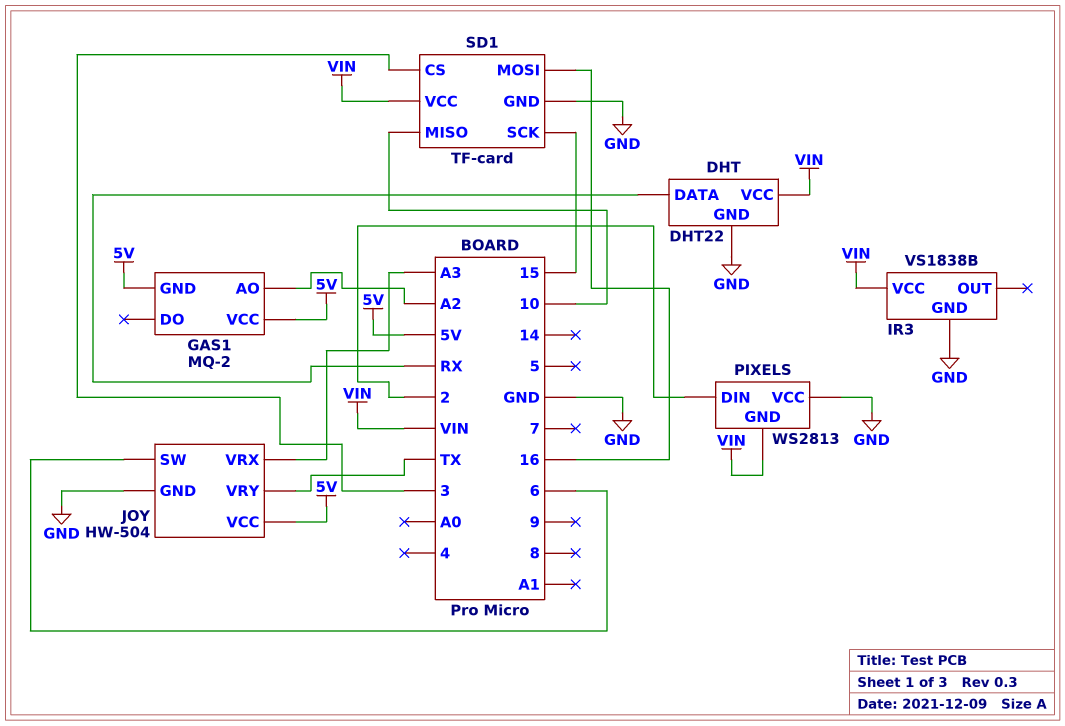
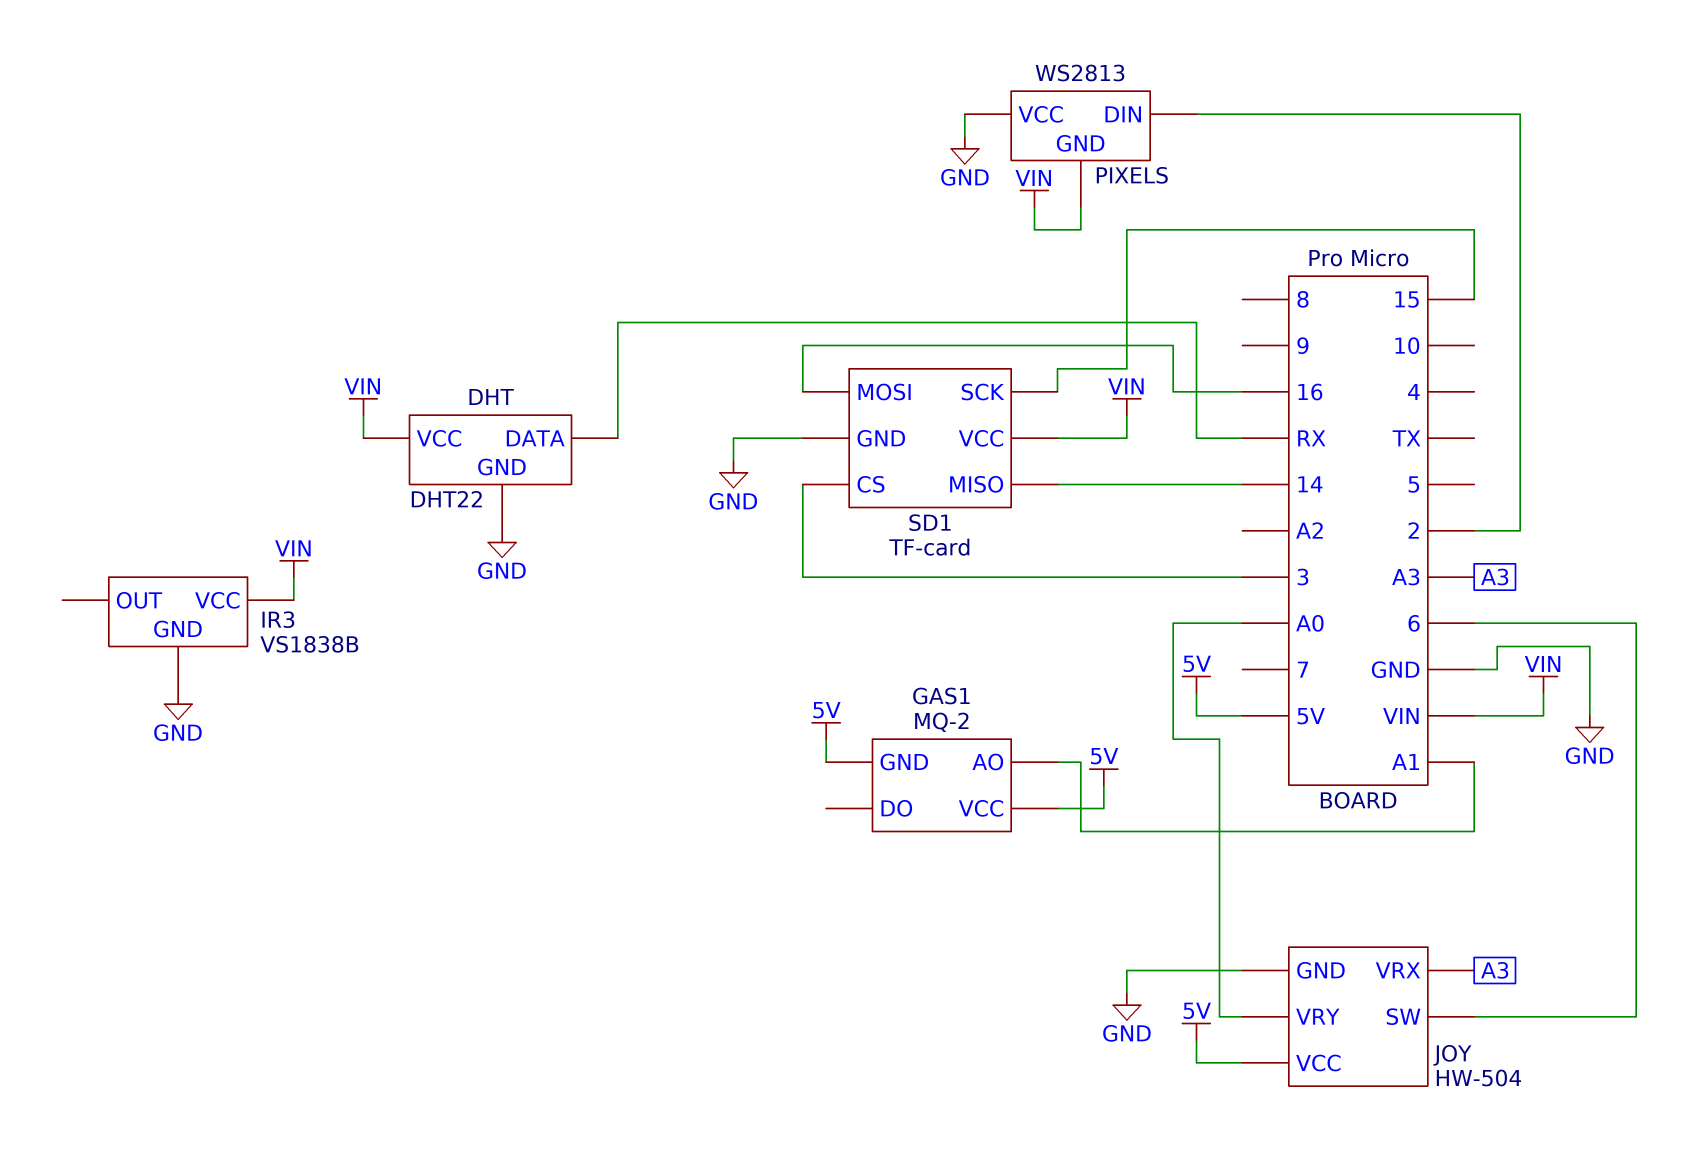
GAS1 pin AO: A2 -> A1
JOY pin VRY: TX -> A0
SD1 pin MISO: 10 -> 14

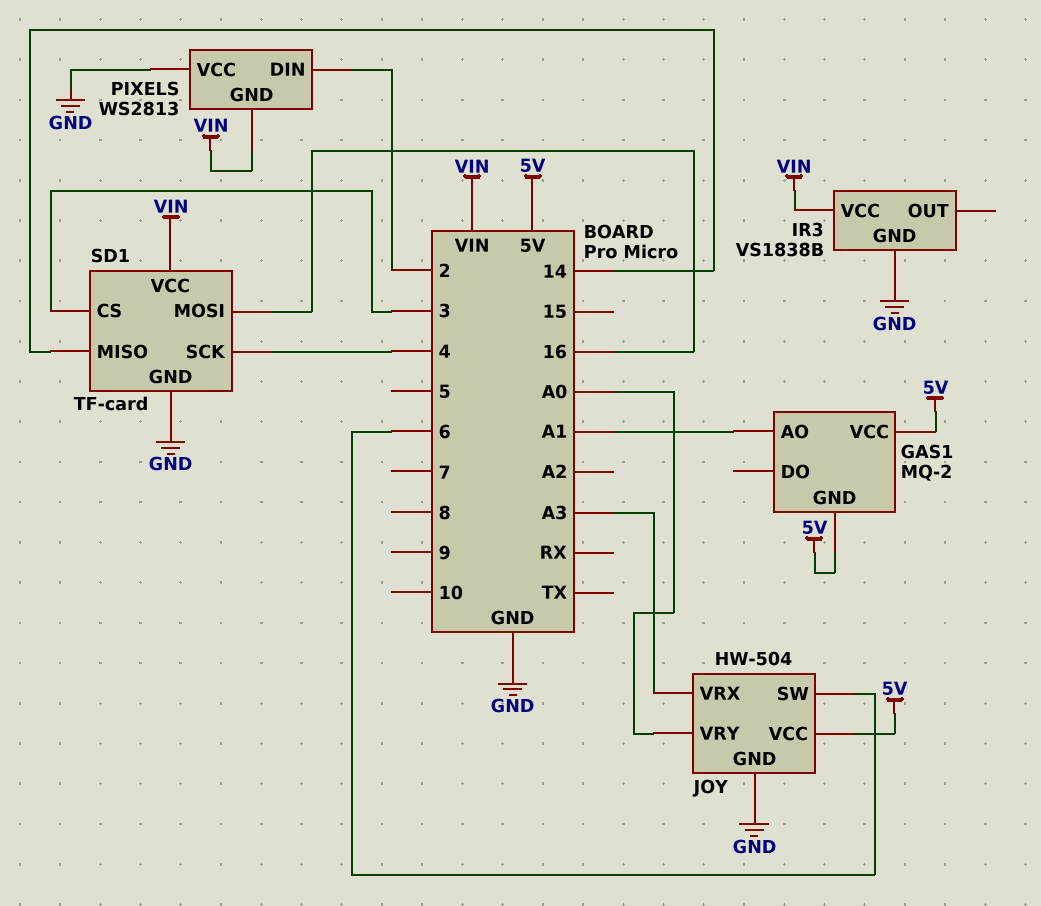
DHT: DHT22 -> none
DHT pin DATA: RX -> none
DHT pin GND: GND -> none
DHT pin VCC: VIN -> none
SD1 pin SCK: 15 -> 4

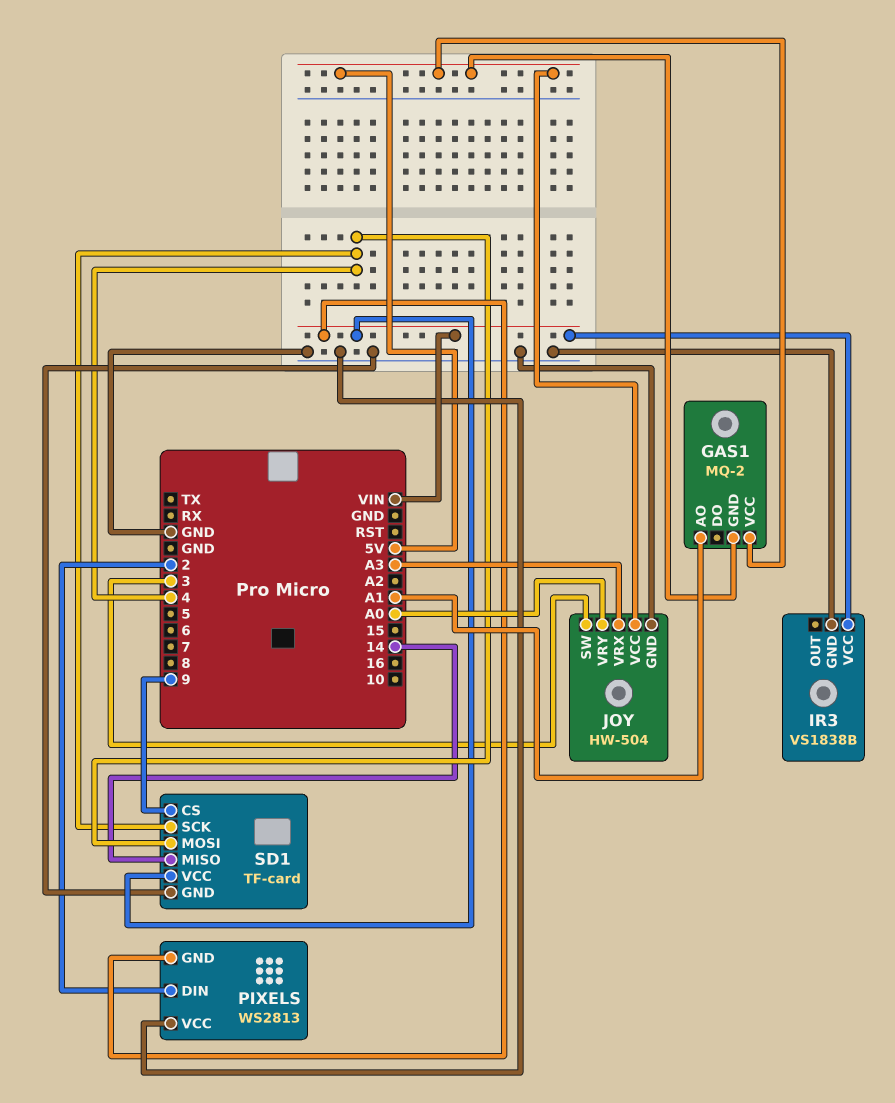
JOY pin SW: 6 -> 3
SD1 pin CS: 3 -> 9
SD1 pin MOSI: 16 -> 4

